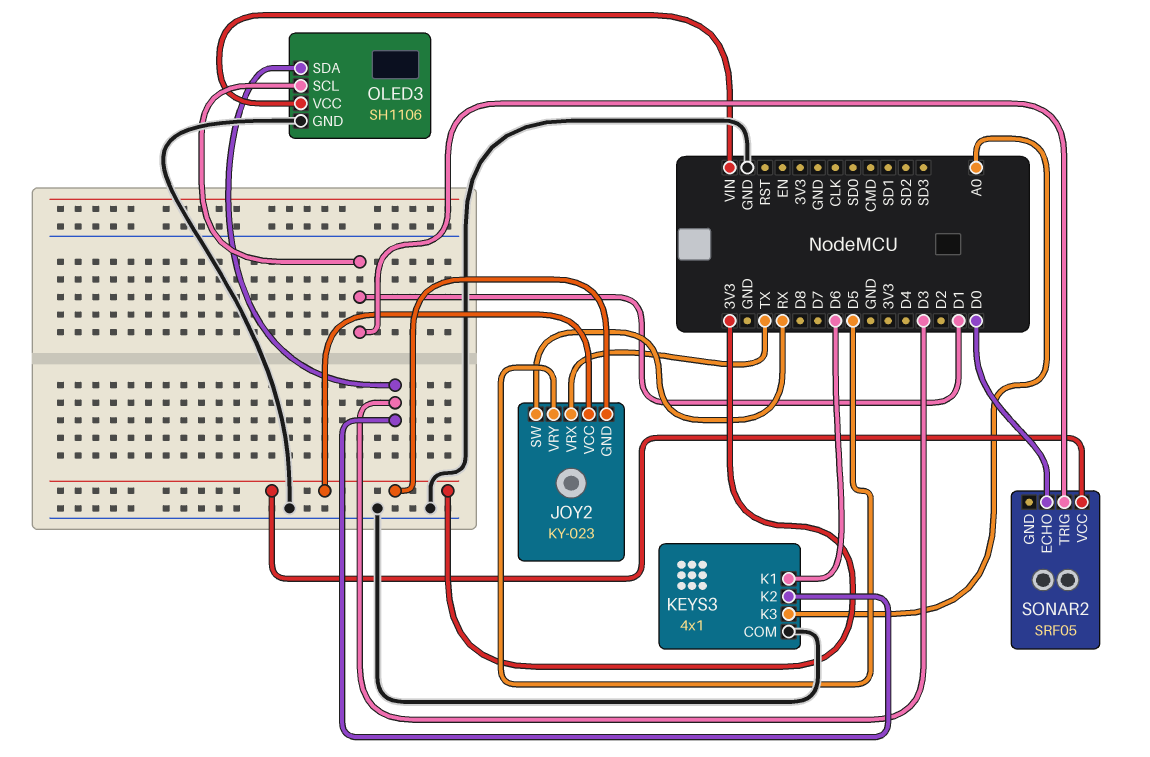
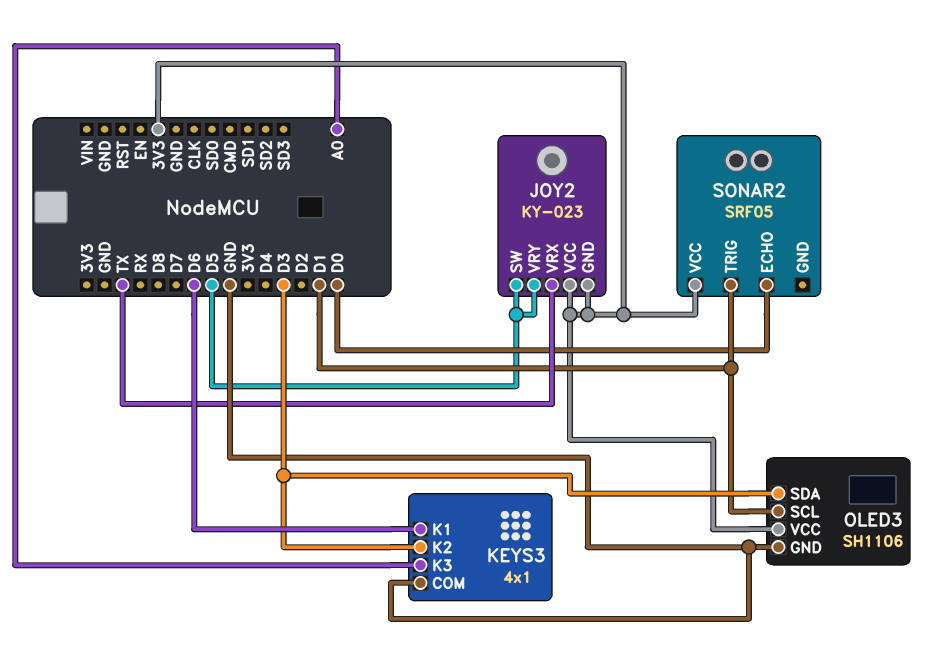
JOY2 pin SW: RX -> D5
OLED3 pin VCC: VIN -> 3V3

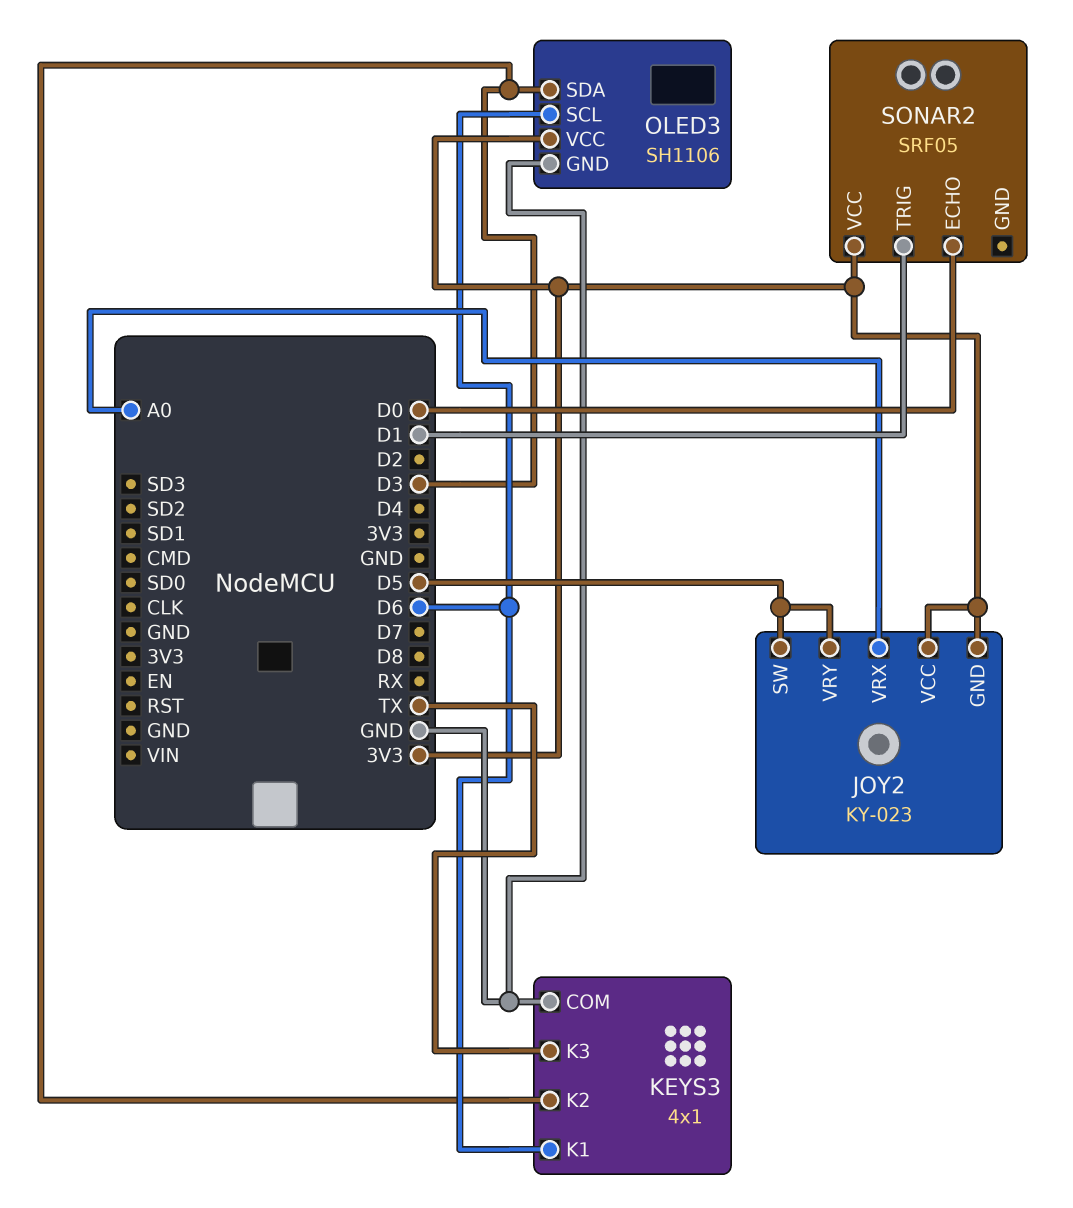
JOY2 pin VRX: TX -> A0
KEYS3 pin K3: A0 -> TX
OLED3 pin SCL: D1 -> D6

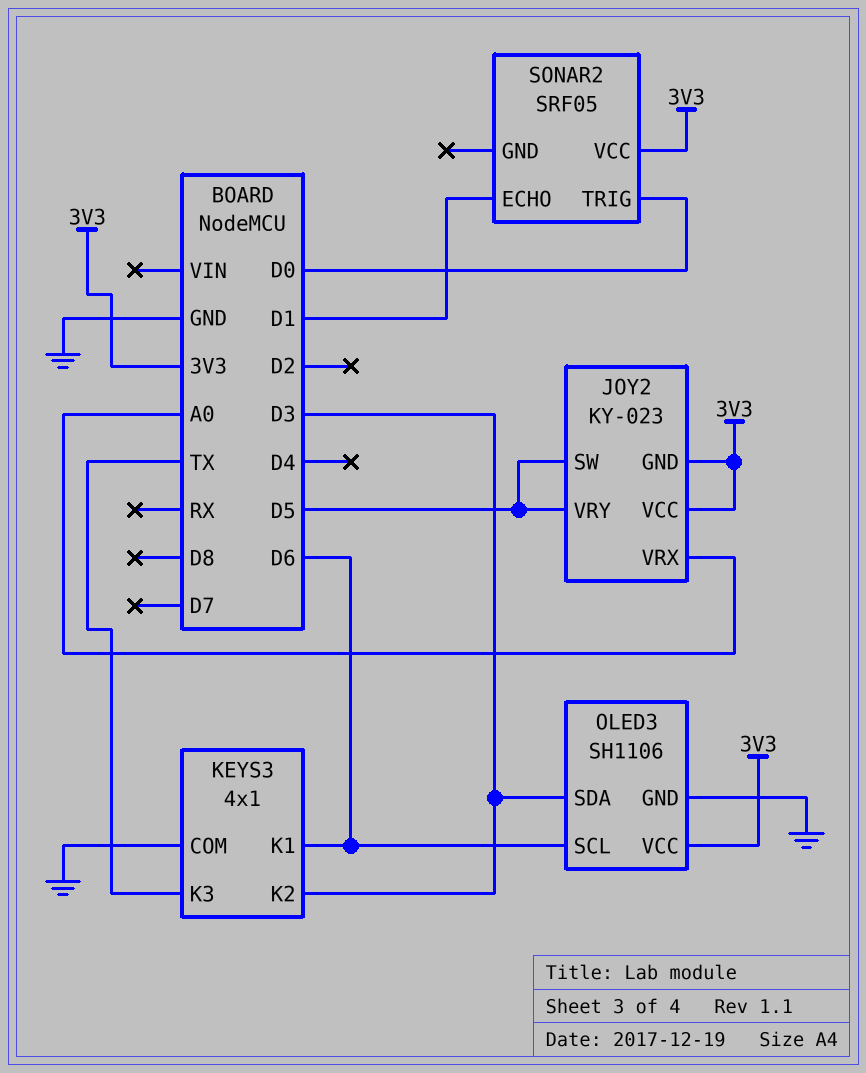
SONAR2 pin ECHO: D0 -> D1
SONAR2 pin TRIG: D1 -> D0

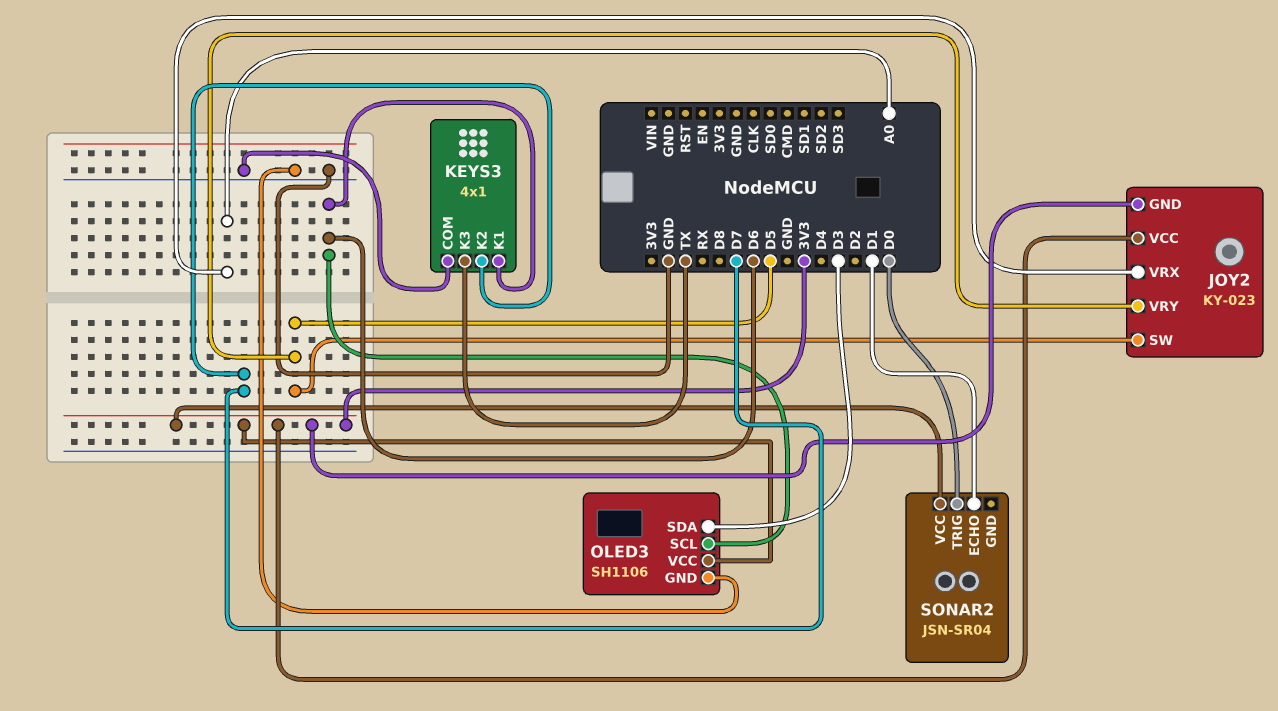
KEYS3 pin K2: D3 -> D7
SONAR2: SRF05 -> JSN-SR04

